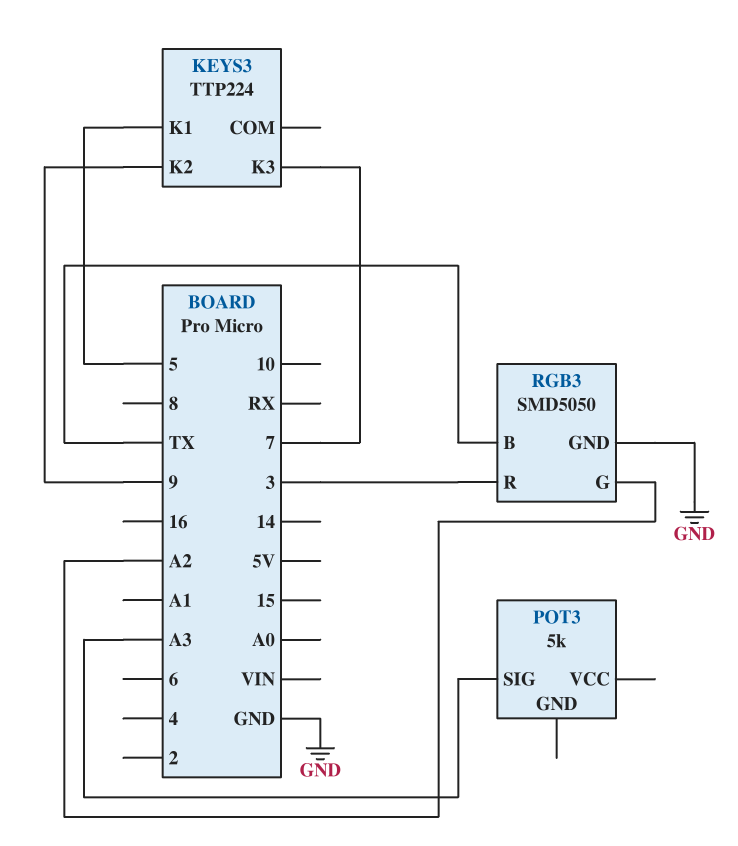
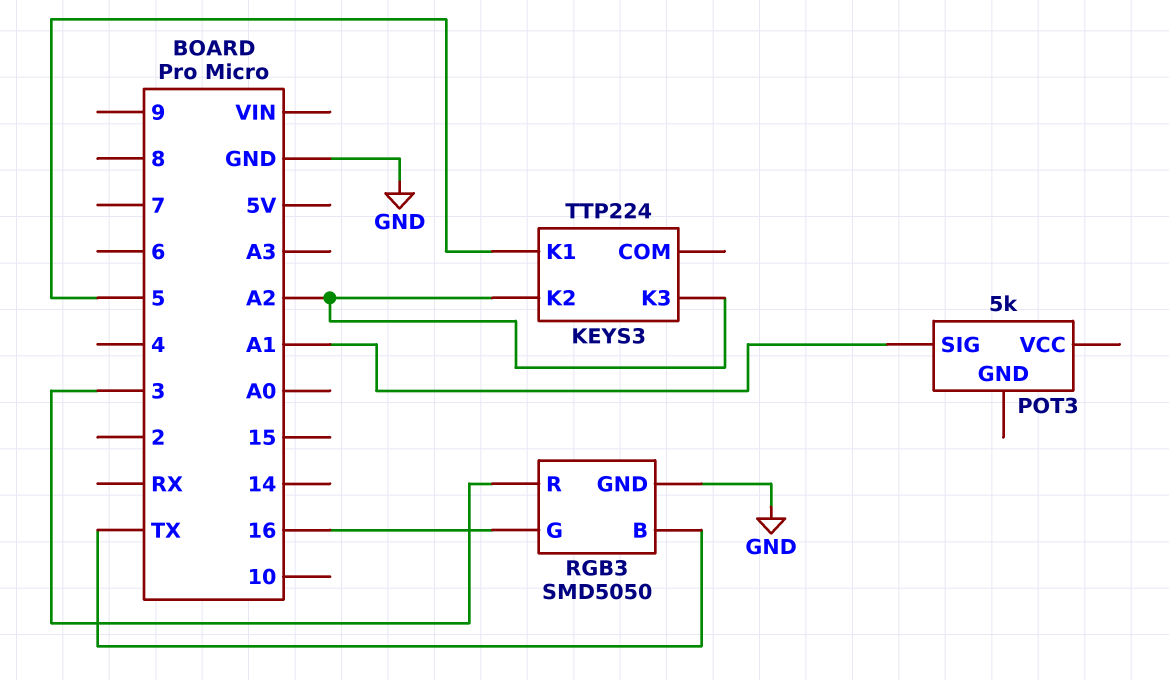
KEYS3 pin K2: 9 -> A2
KEYS3 pin K3: 7 -> A2
POT3 pin SIG: A3 -> A1
RGB3 pin G: A2 -> 16

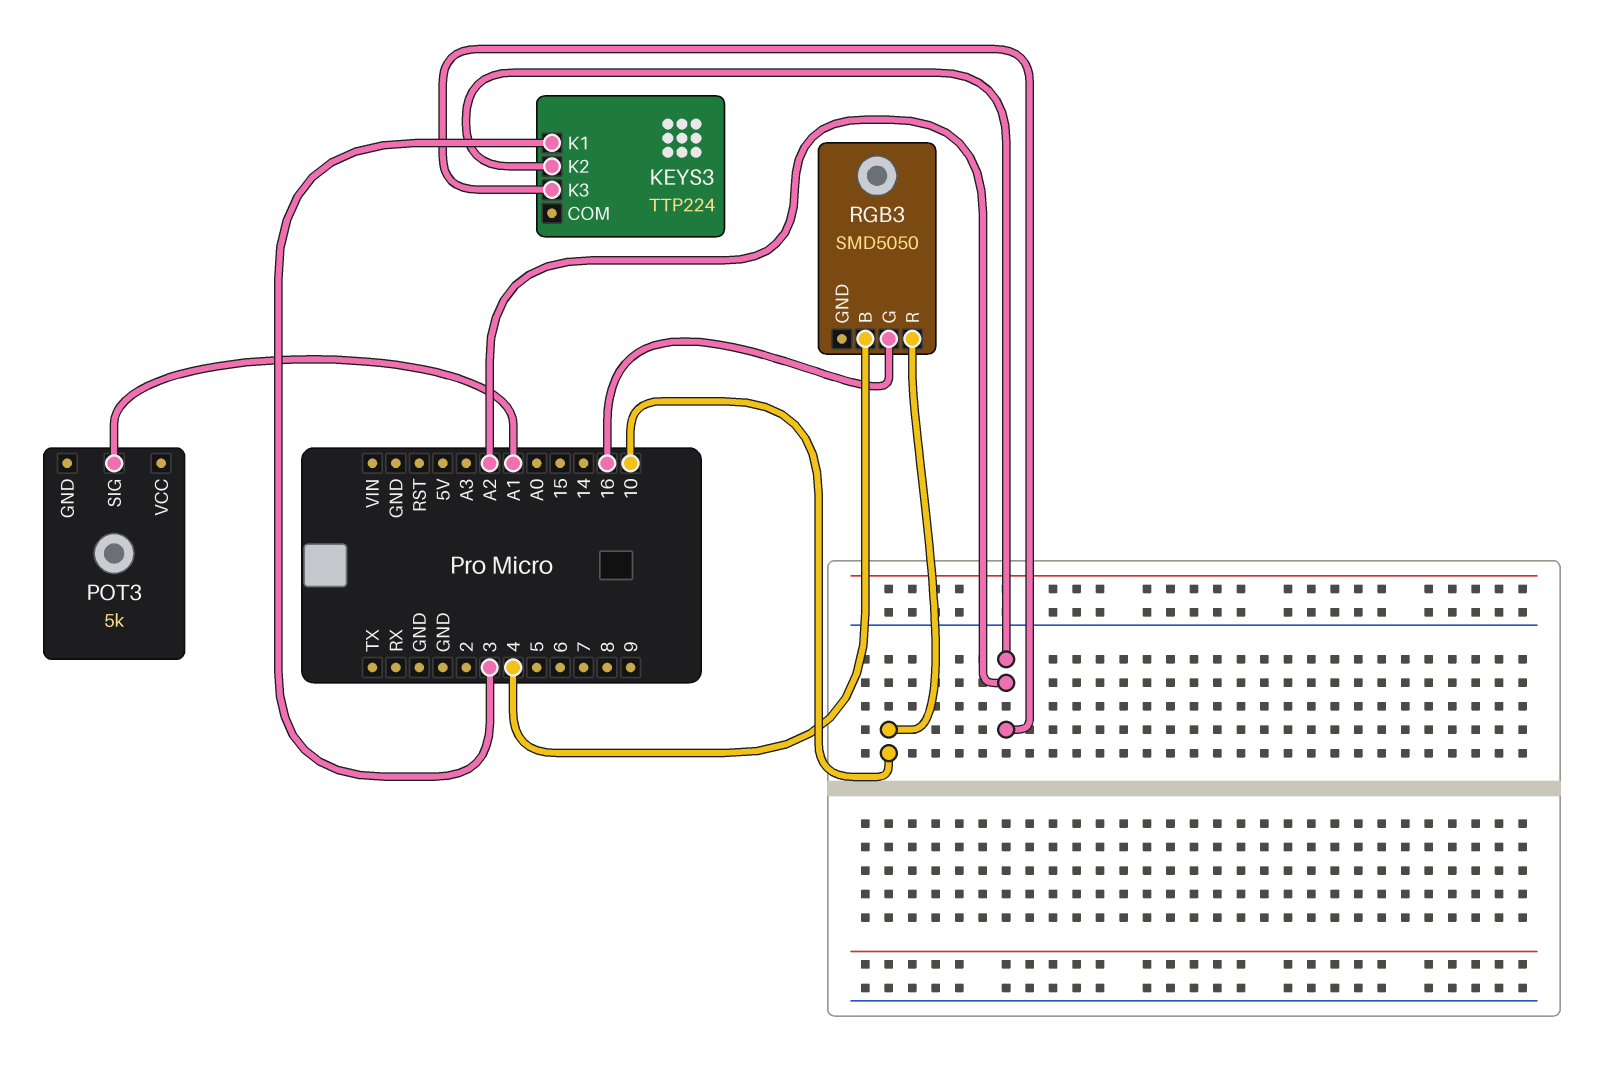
KEYS3 pin K1: 5 -> 3
RGB3 pin B: TX -> 4
RGB3 pin GND: GND -> none
RGB3 pin R: 3 -> 10

